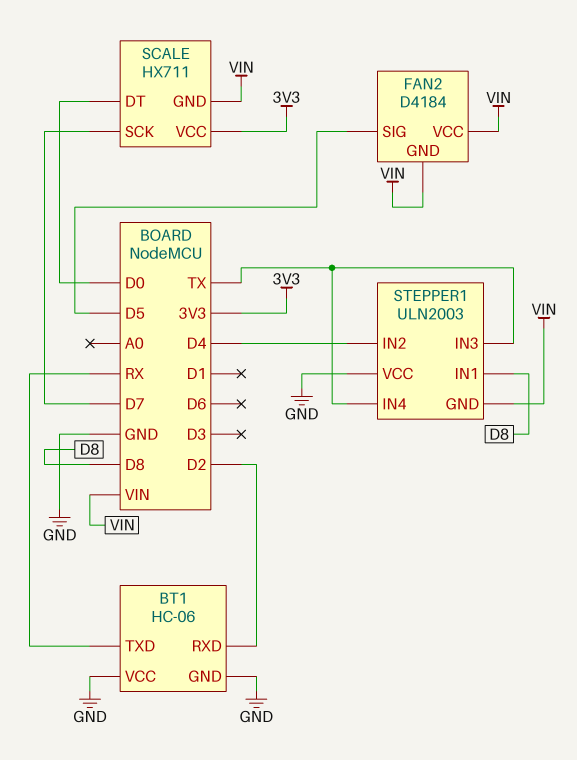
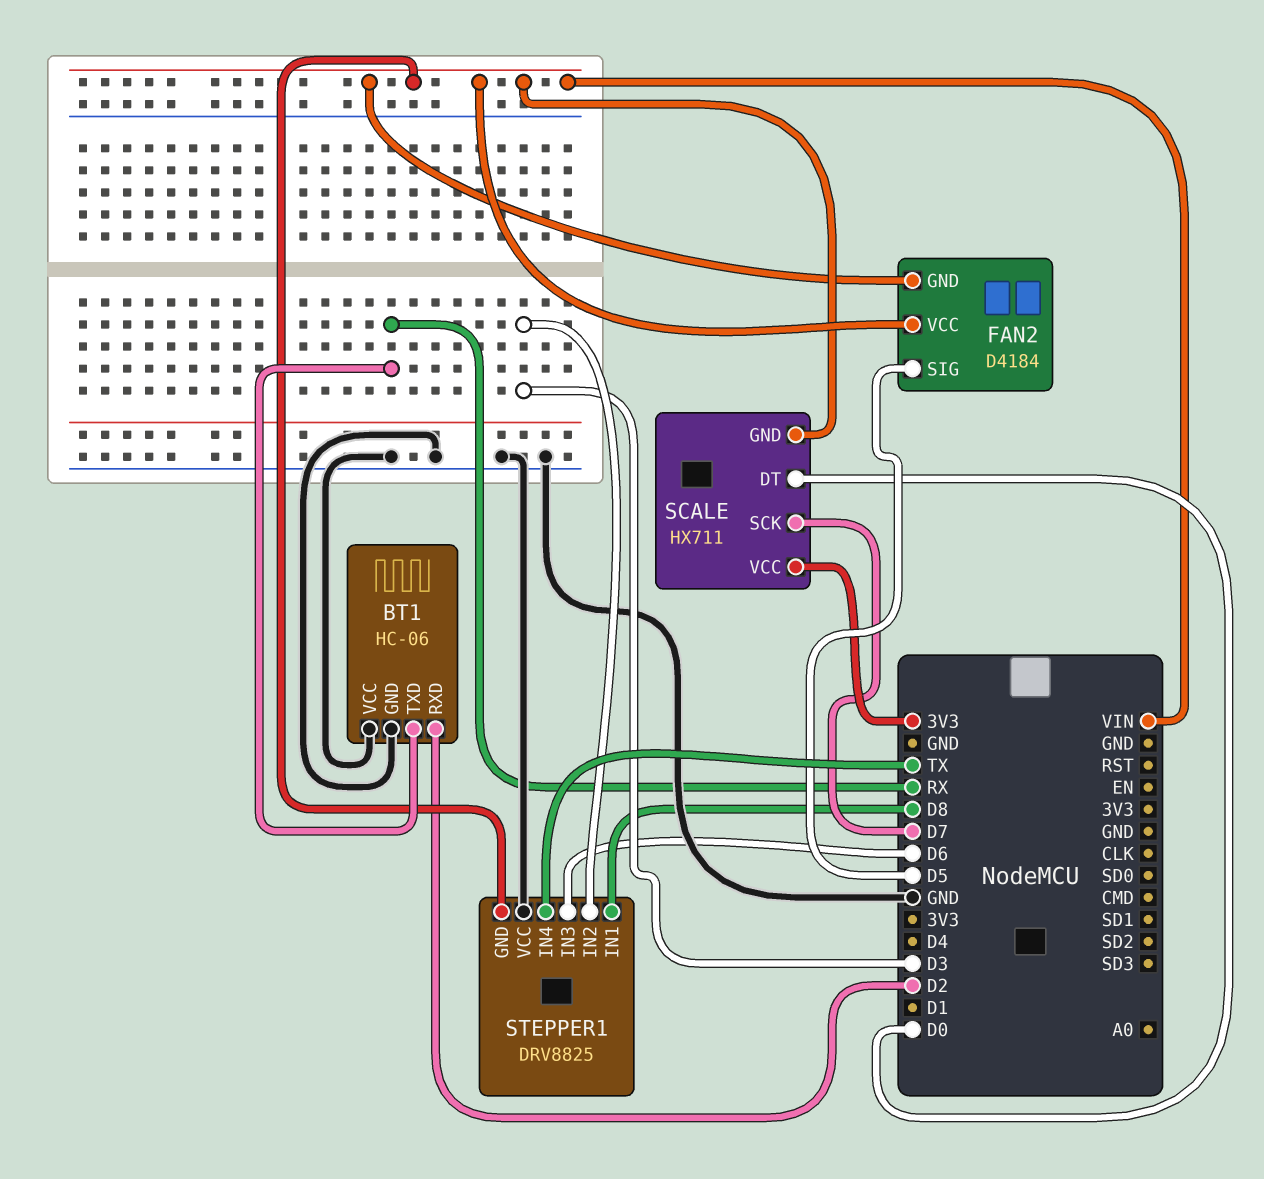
STEPPER1: ULN2003 -> DRV8825
STEPPER1 pin IN2: D4 -> D3
STEPPER1 pin IN3: TX -> D6

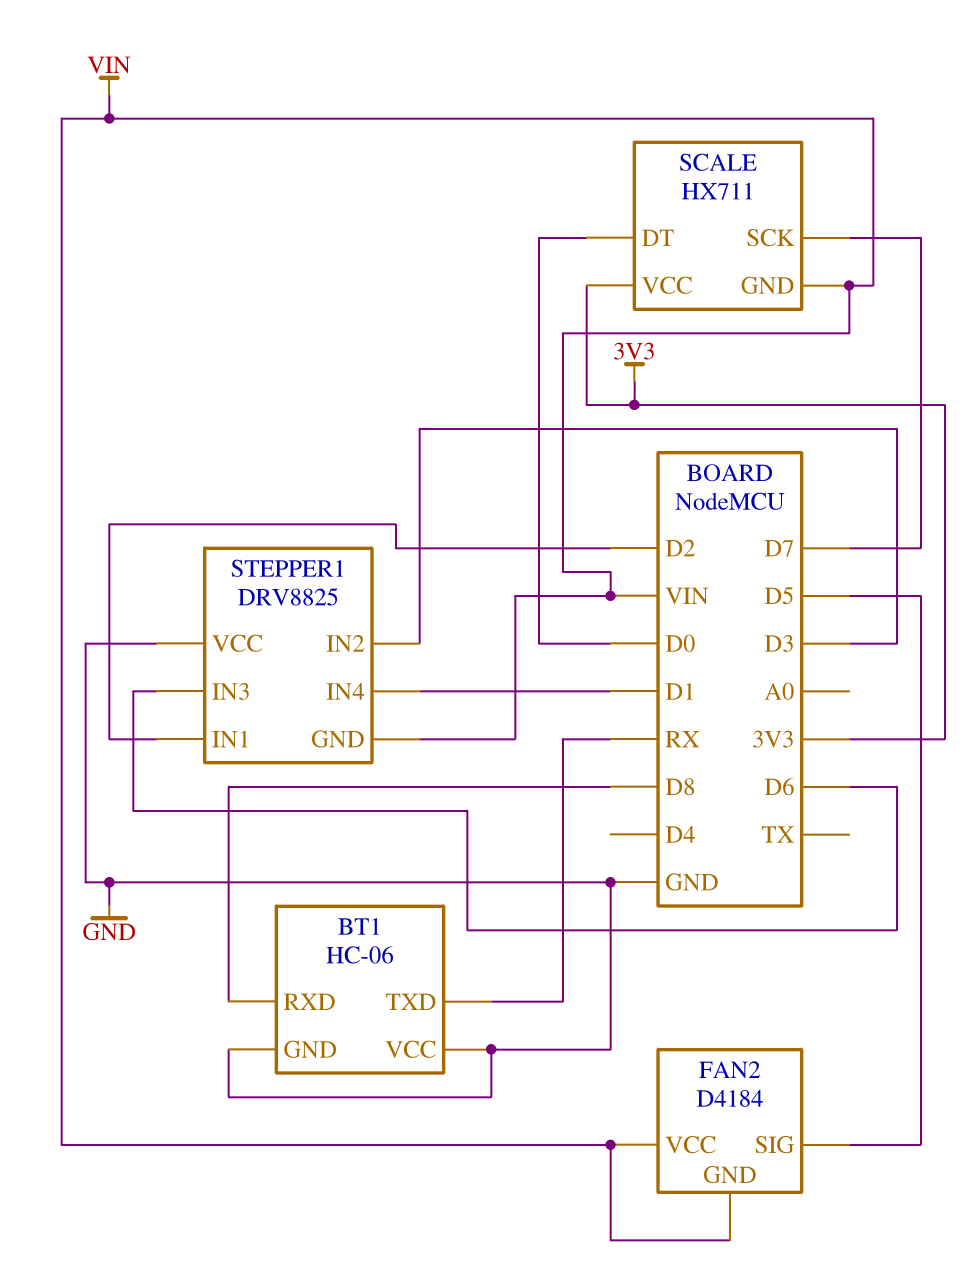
BT1 pin RXD: D2 -> D8
STEPPER1 pin IN1: D8 -> D2
STEPPER1 pin IN4: TX -> D1

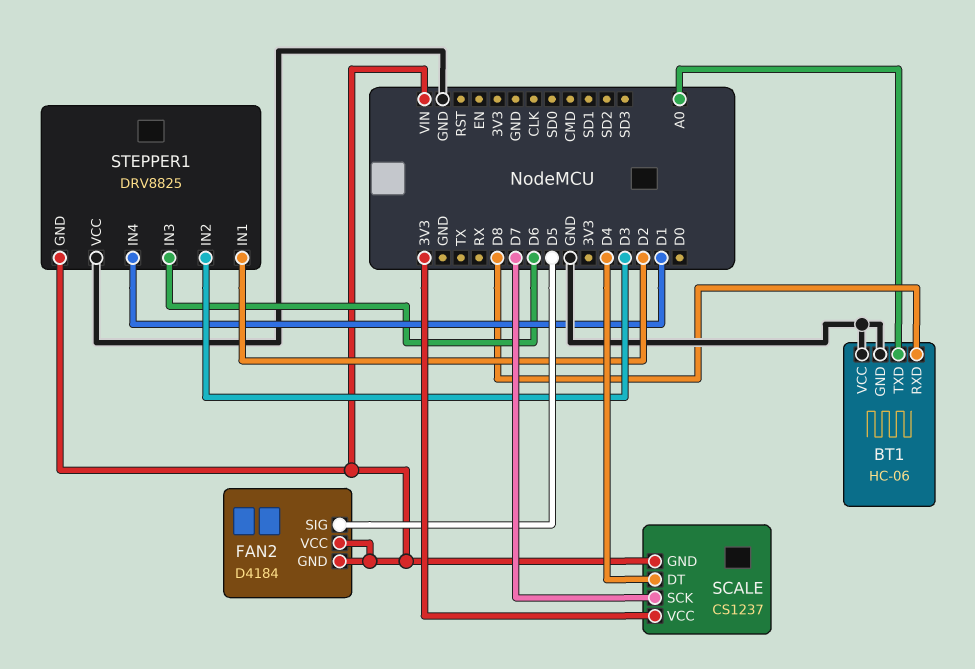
BT1 pin TXD: RX -> A0
SCALE: HX711 -> CS1237
SCALE pin DT: D0 -> D4

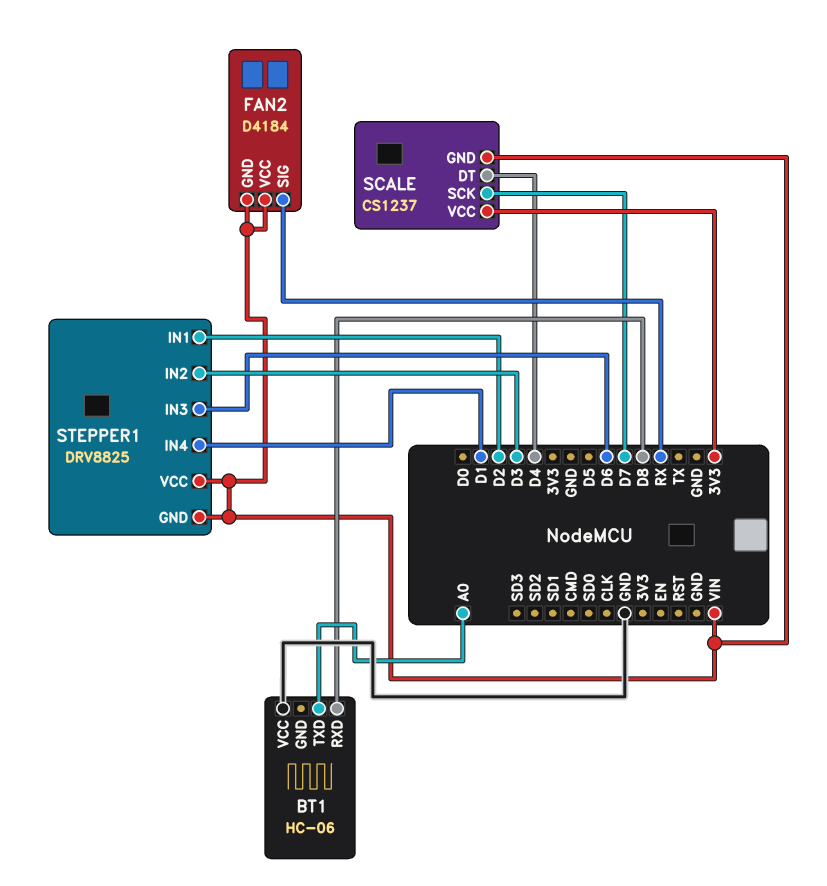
BT1 pin GND: GND -> none
FAN2 pin SIG: D5 -> RX
STEPPER1 pin VCC: GND -> VIN

